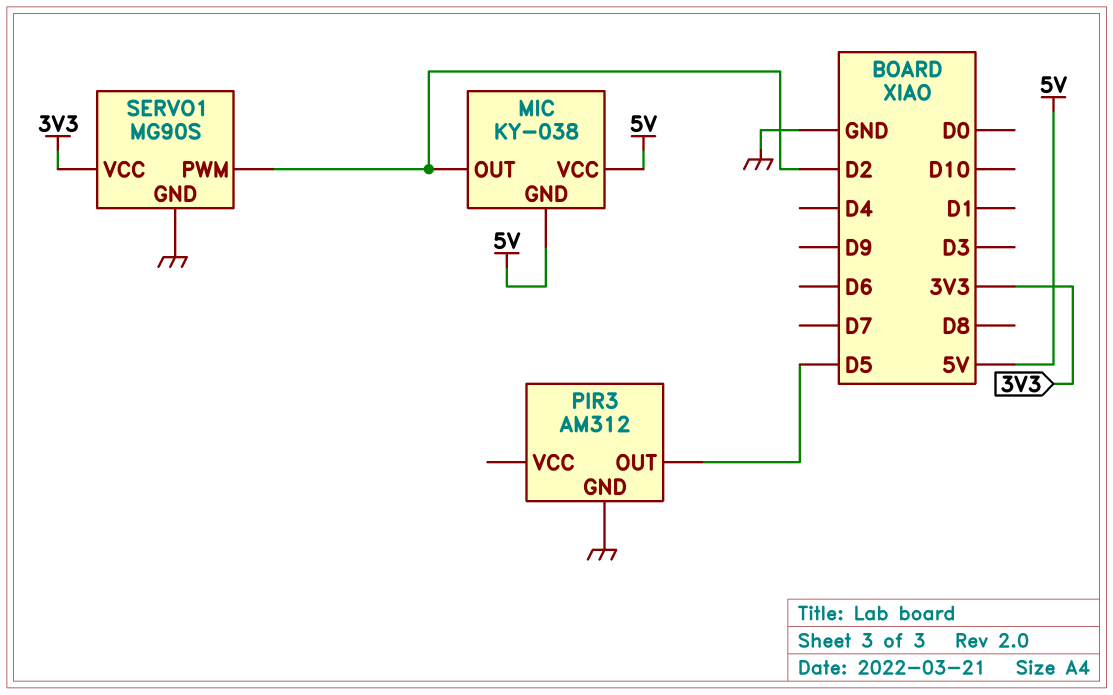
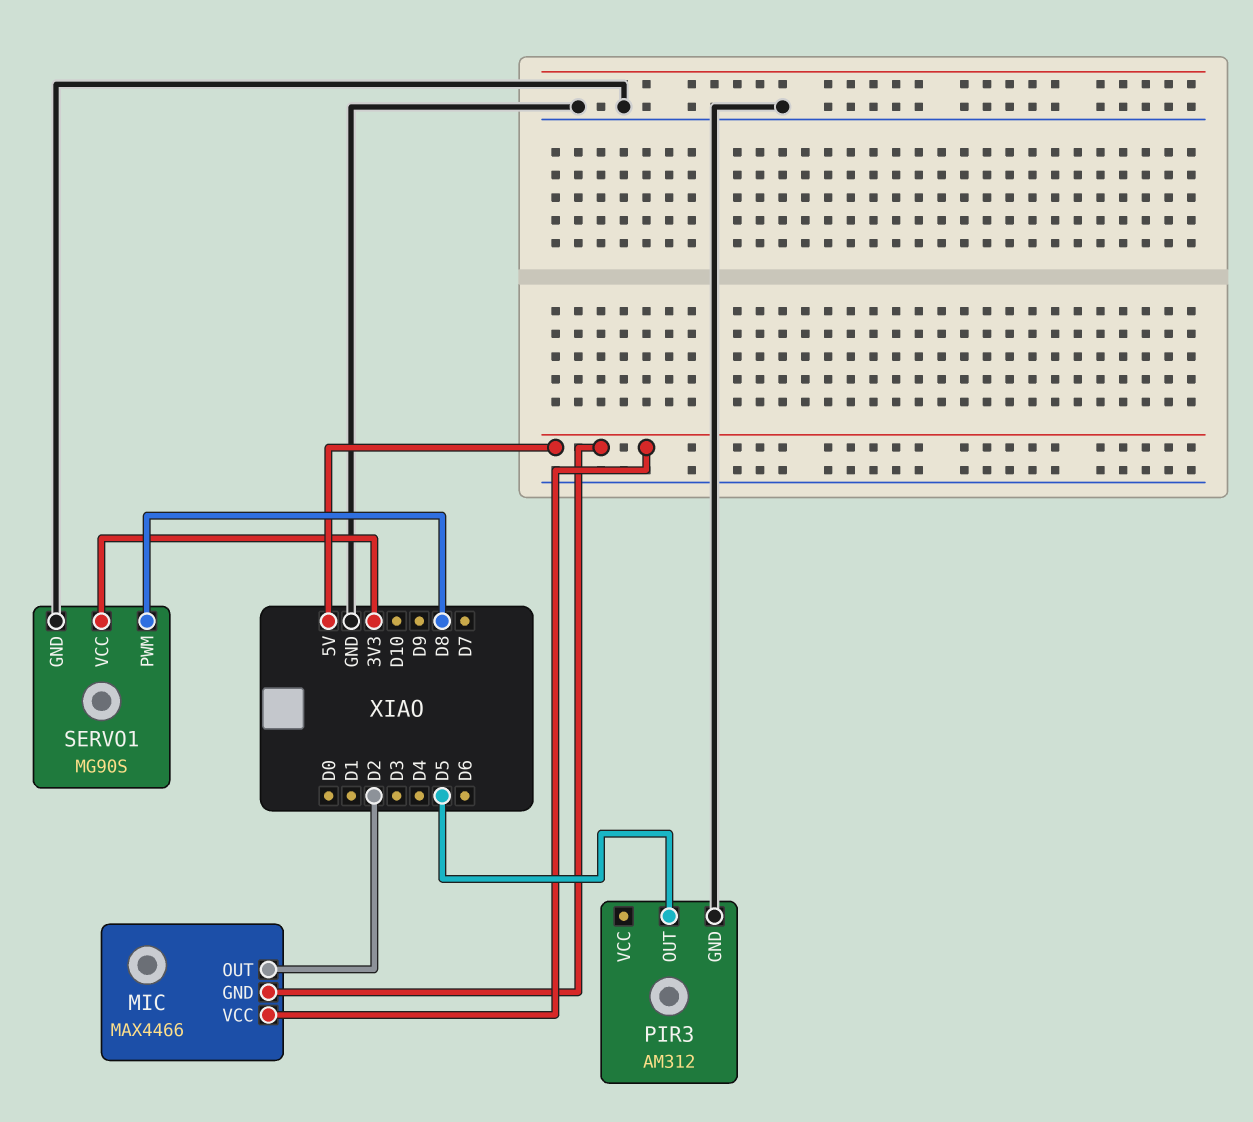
MIC: KY-038 -> MAX4466
SERVO1 pin PWM: D2 -> D8

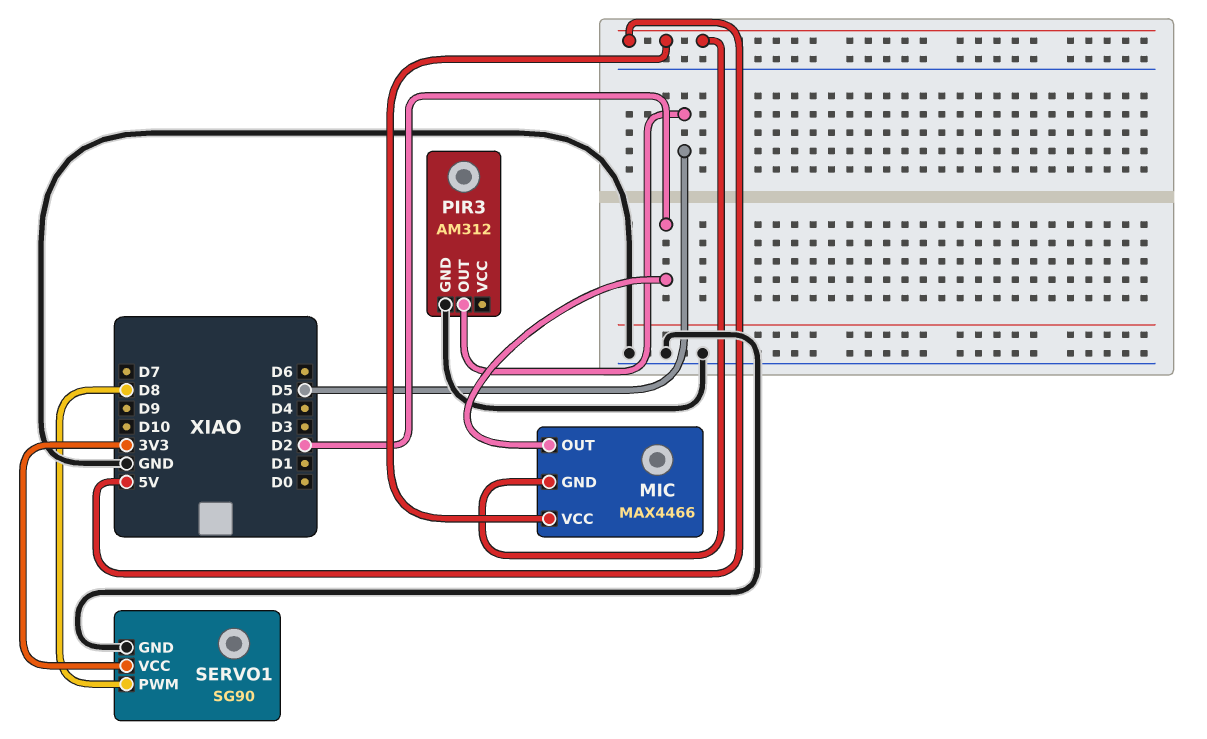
SERVO1: MG90S -> SG90

